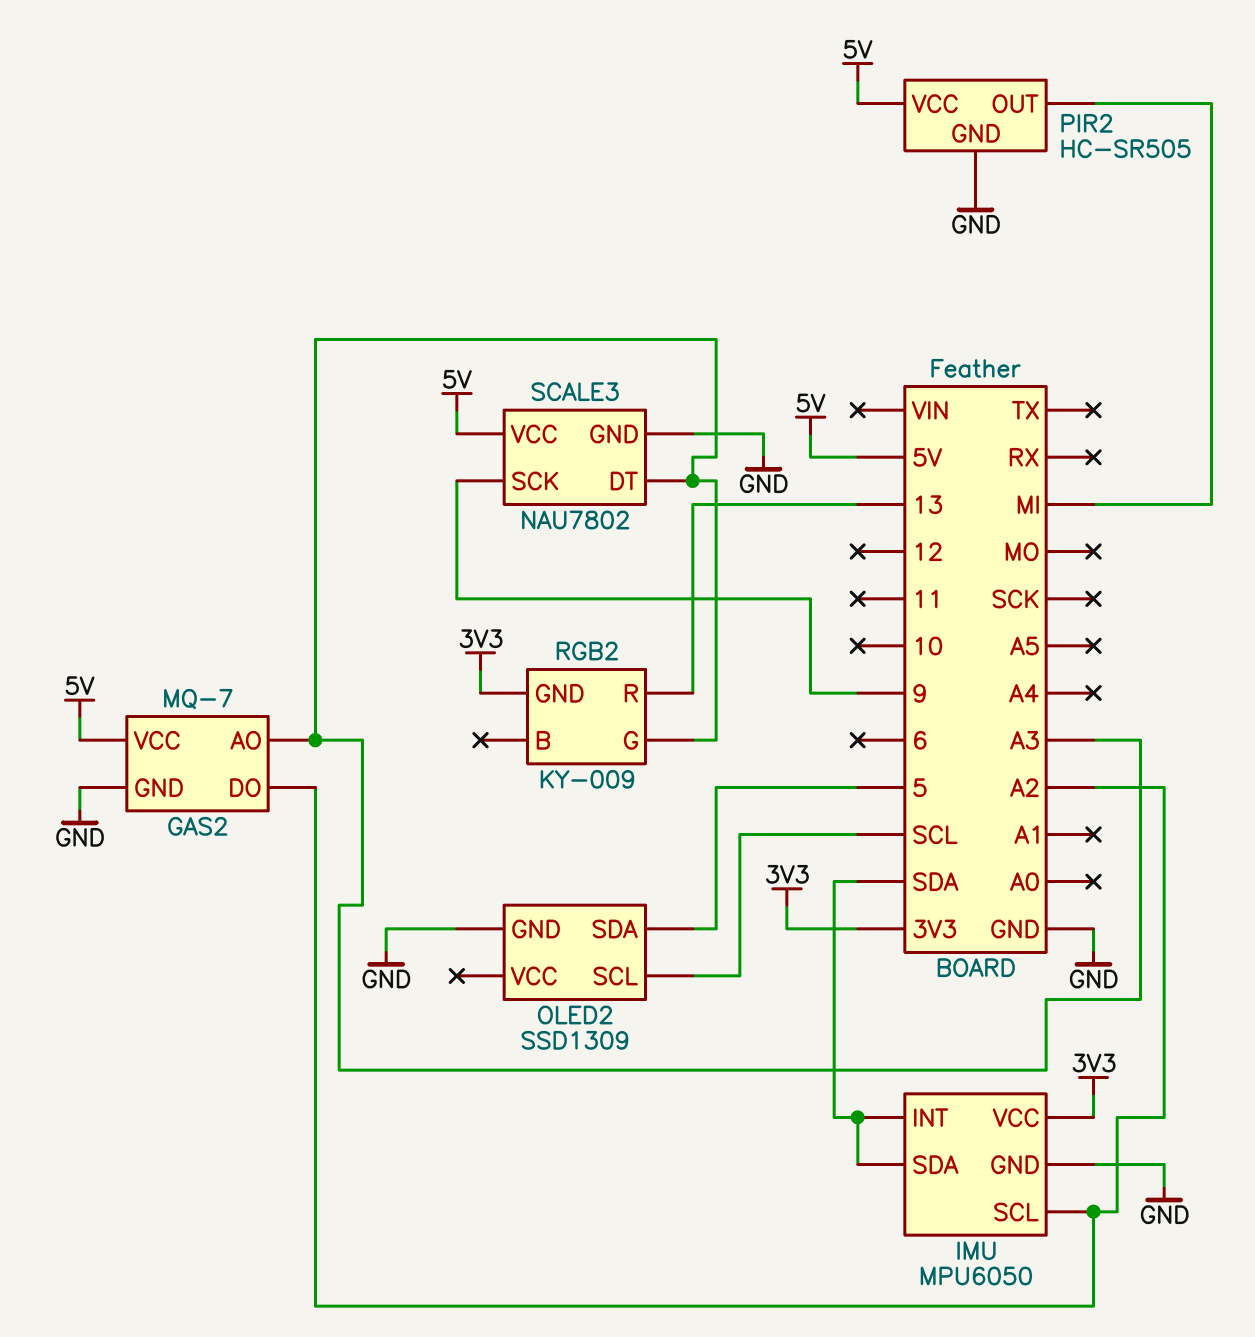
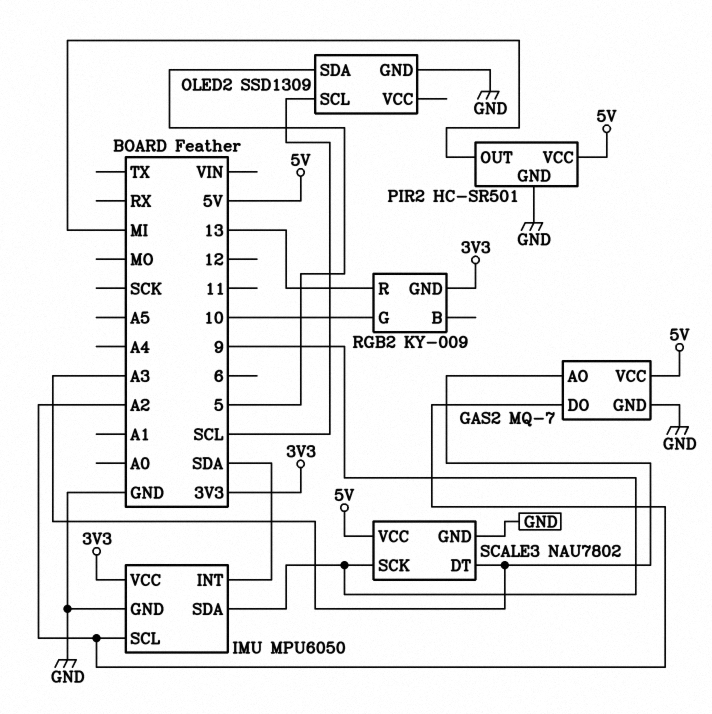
IMU pin SDA: SDA -> 9
PIR2: HC-SR505 -> HC-SR501
RGB2 pin G: A3 -> 10

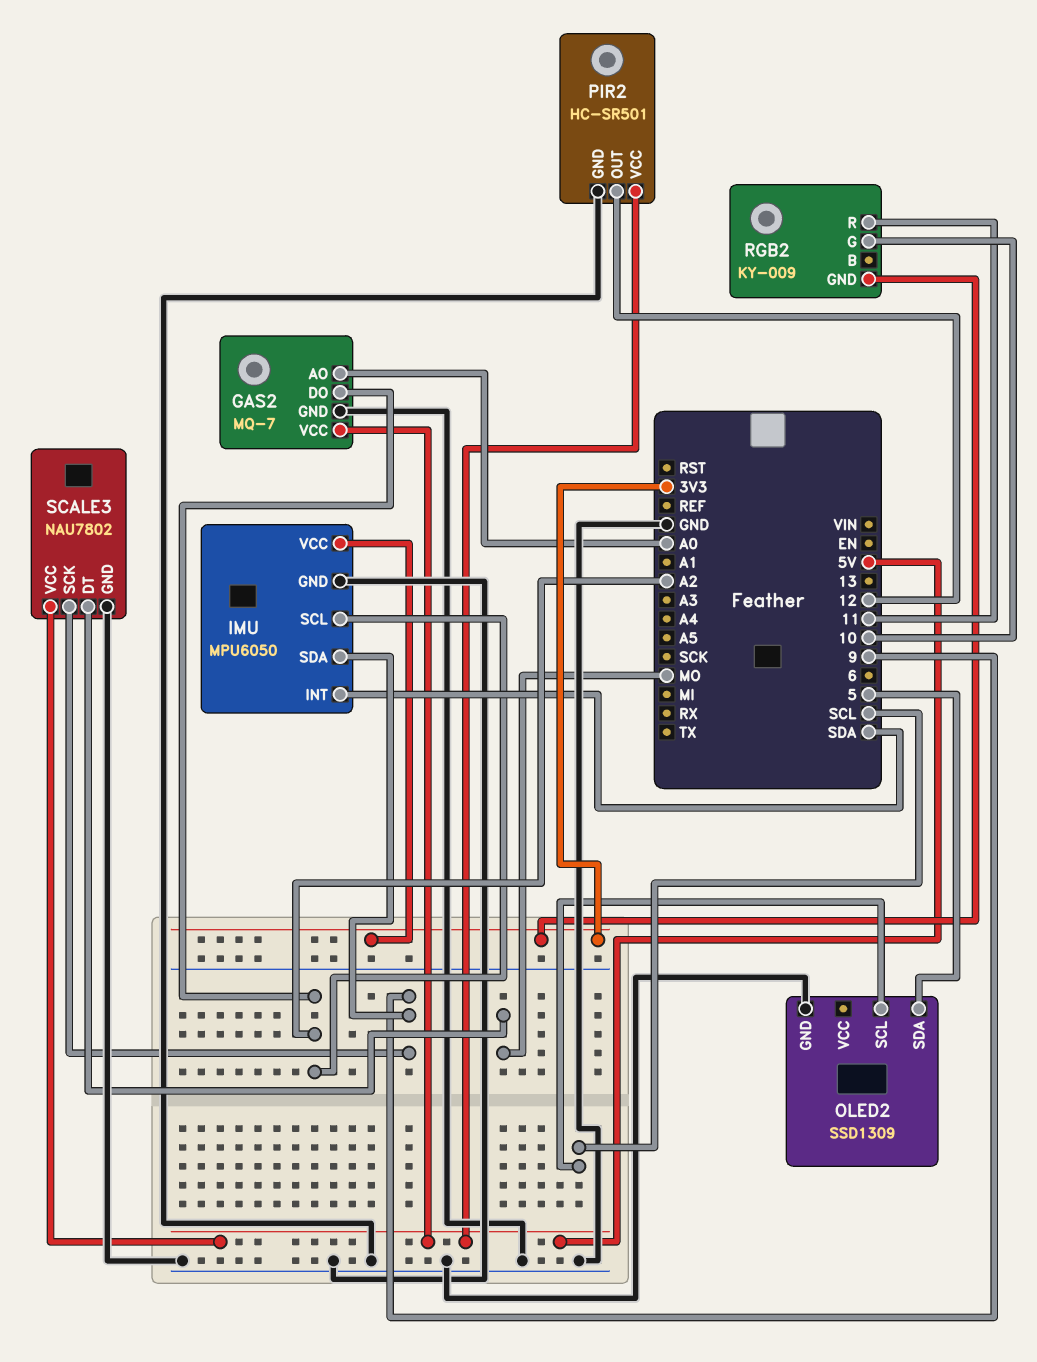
GAS2 pin AO: A3 -> A0
PIR2 pin OUT: MI -> 12
RGB2 pin R: 13 -> 11
SCALE3 pin DT: A3 -> MO

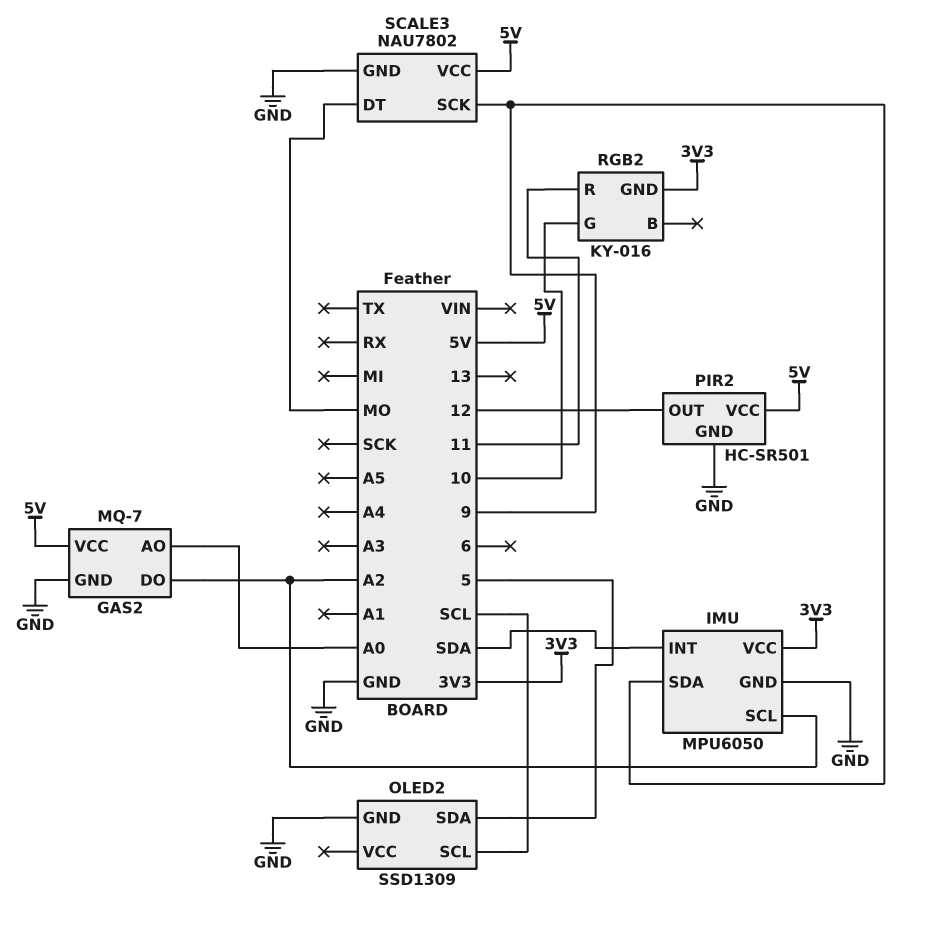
RGB2: KY-009 -> KY-016

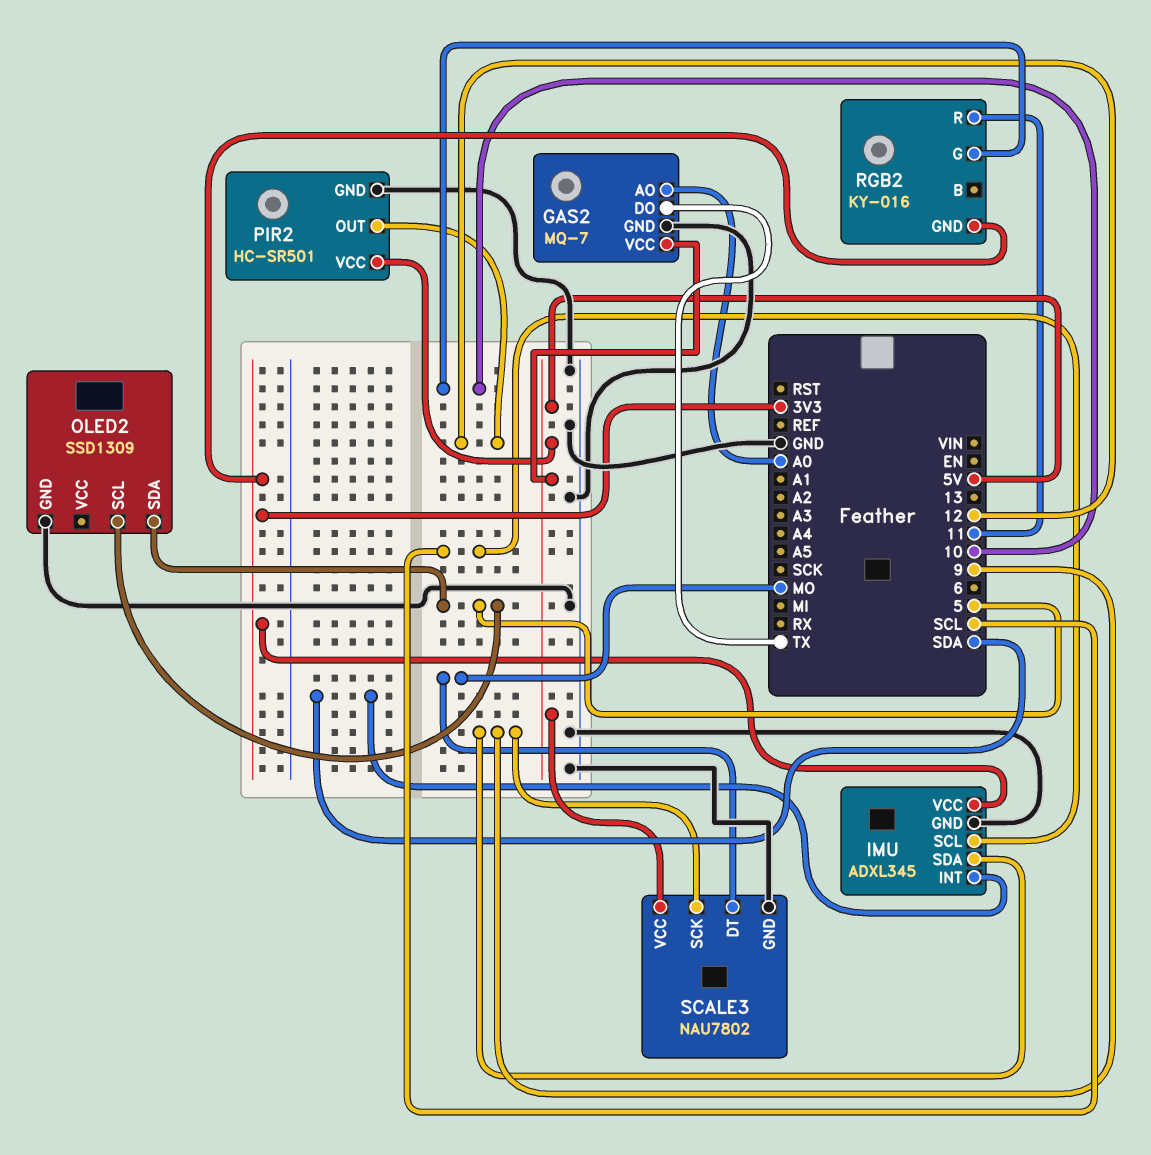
GAS2 pin DO: A2 -> TX
IMU: MPU6050 -> ADXL345
IMU pin SCL: A2 -> SCL
OLED2 pin SCL: SCL -> 5

